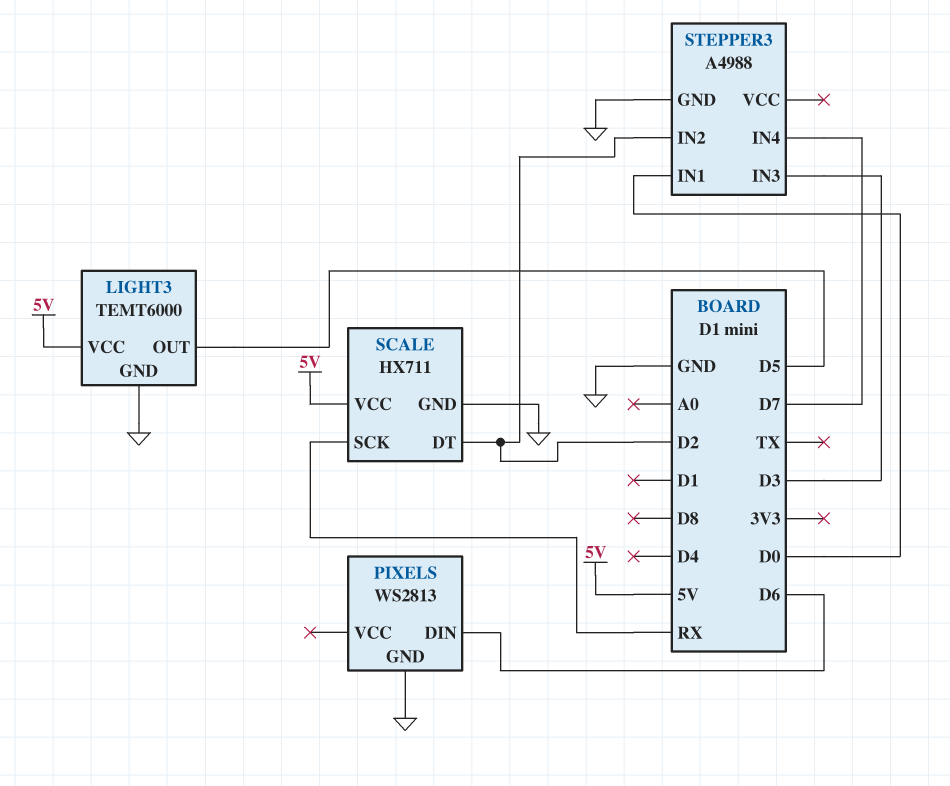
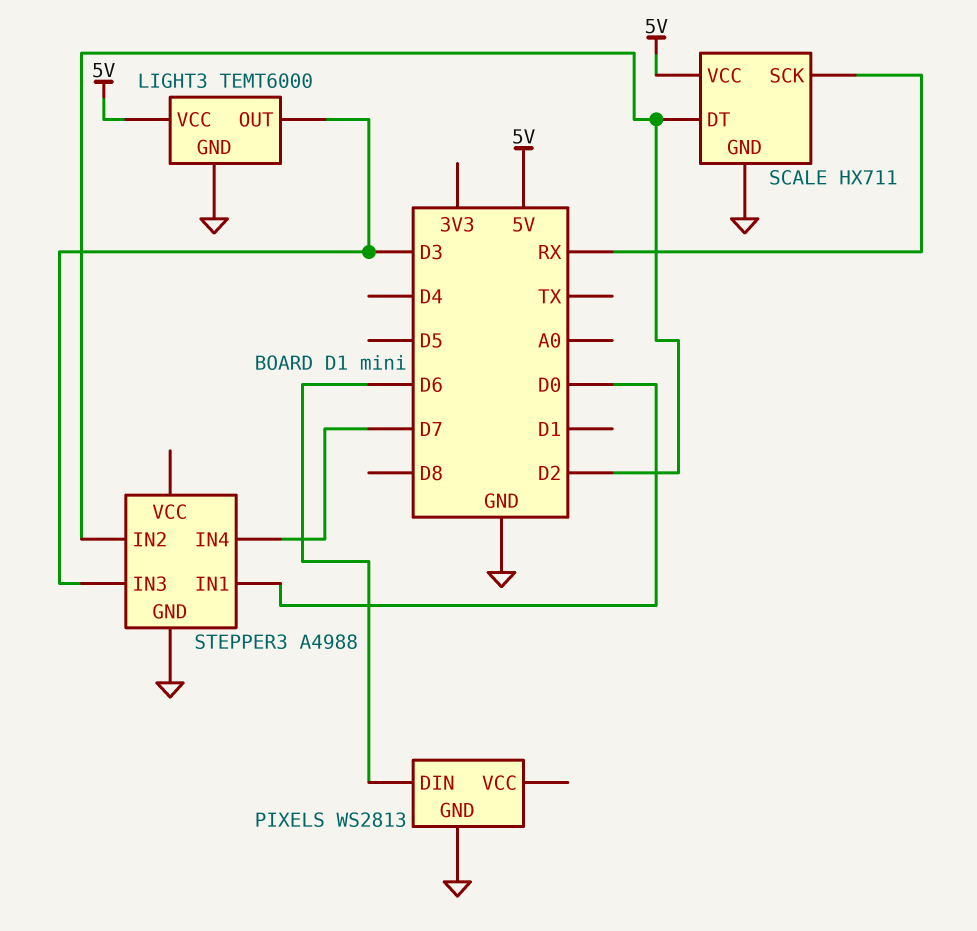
LIGHT3 pin OUT: D5 -> D3

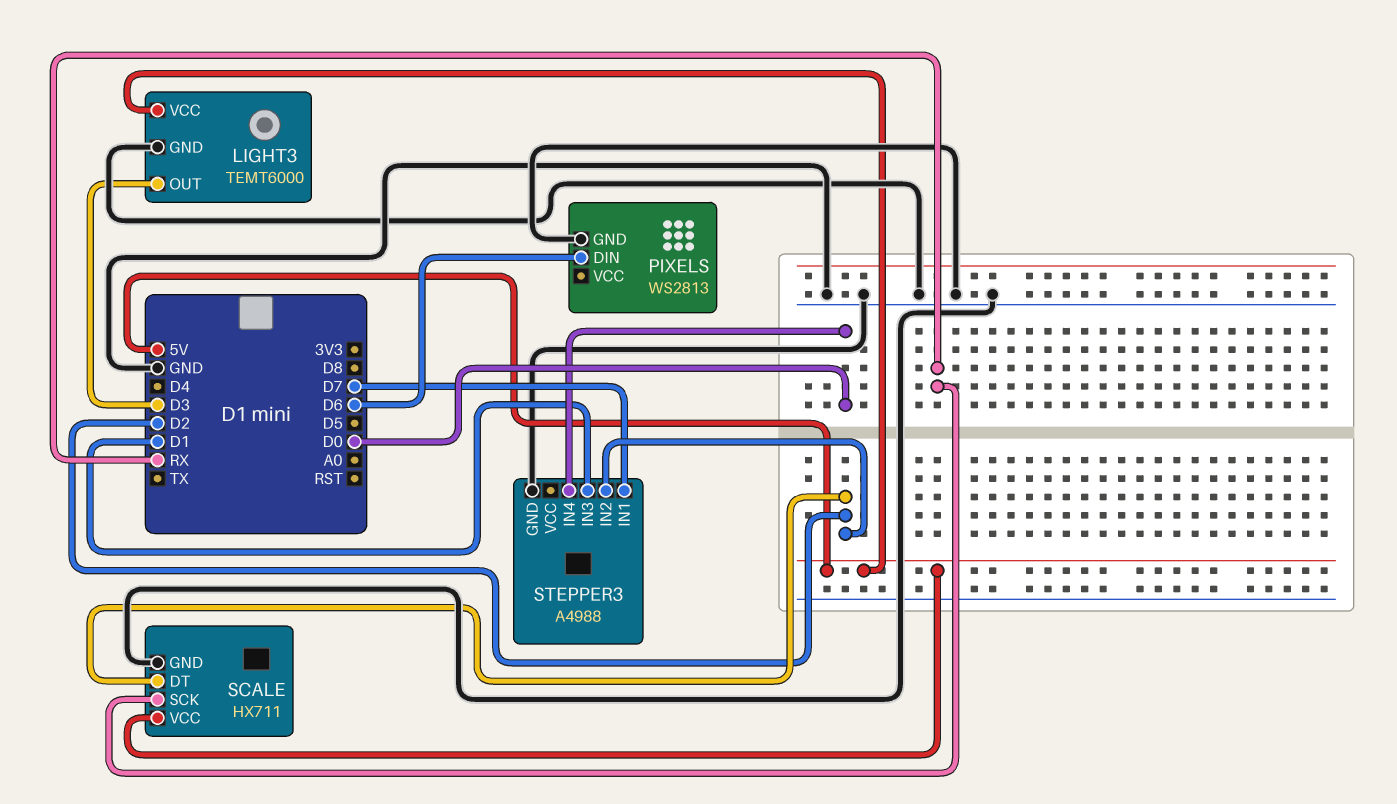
STEPPER3 pin IN1: D0 -> D7
STEPPER3 pin IN3: D3 -> D1
STEPPER3 pin IN4: D7 -> D0

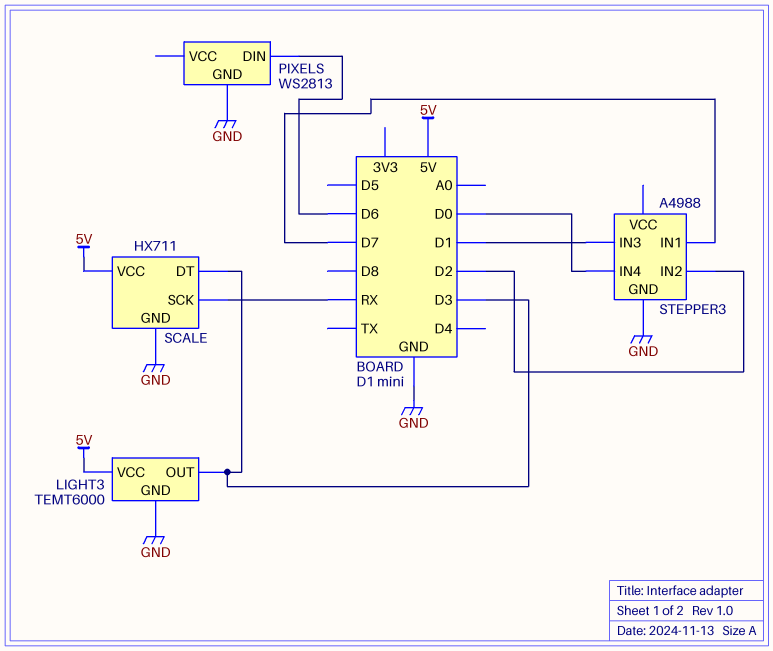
SCALE pin DT: D2 -> D3

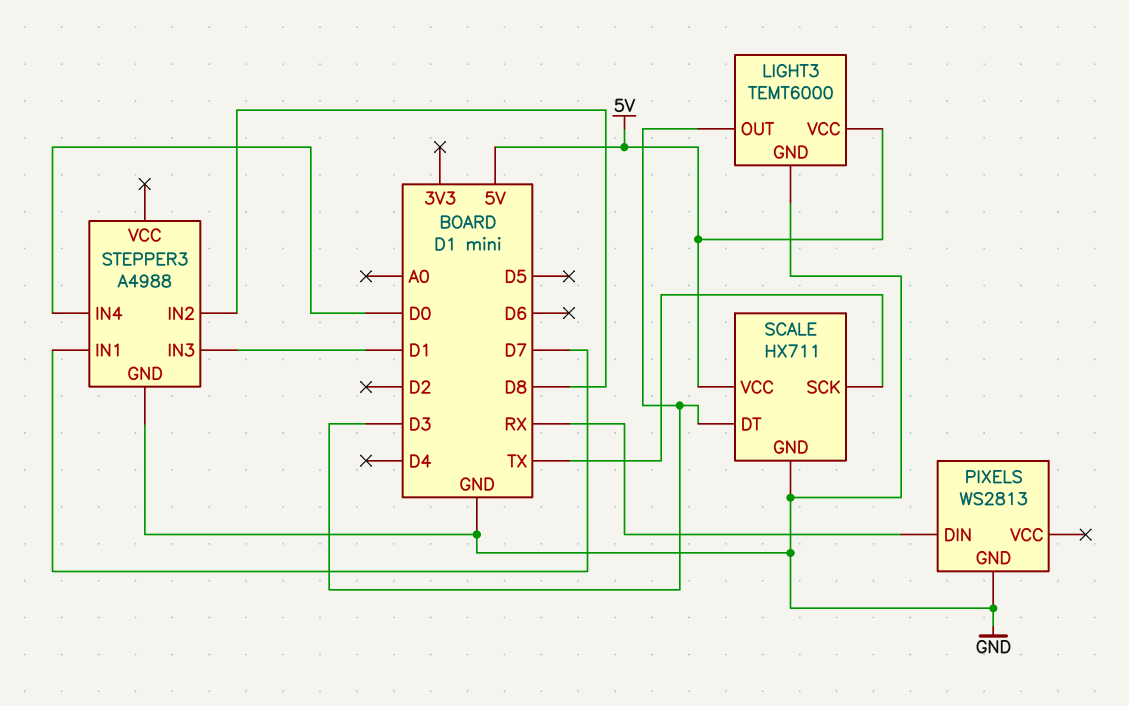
PIXELS pin DIN: D6 -> RX
SCALE pin SCK: RX -> TX
STEPPER3 pin IN2: D2 -> D8

